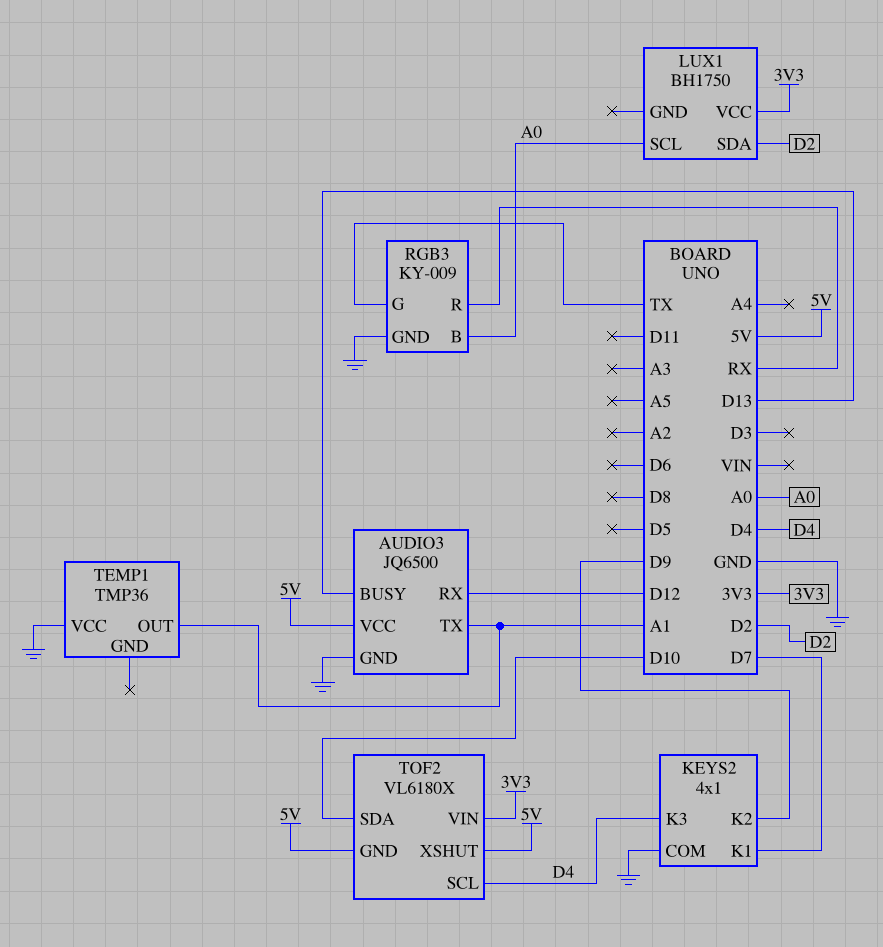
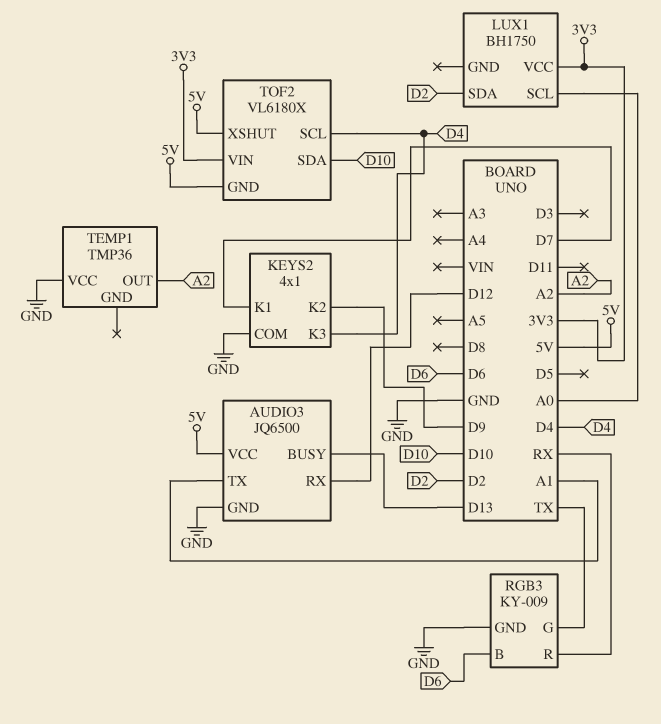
RGB3 pin B: A0 -> D6
TEMP1 pin OUT: A1 -> A2

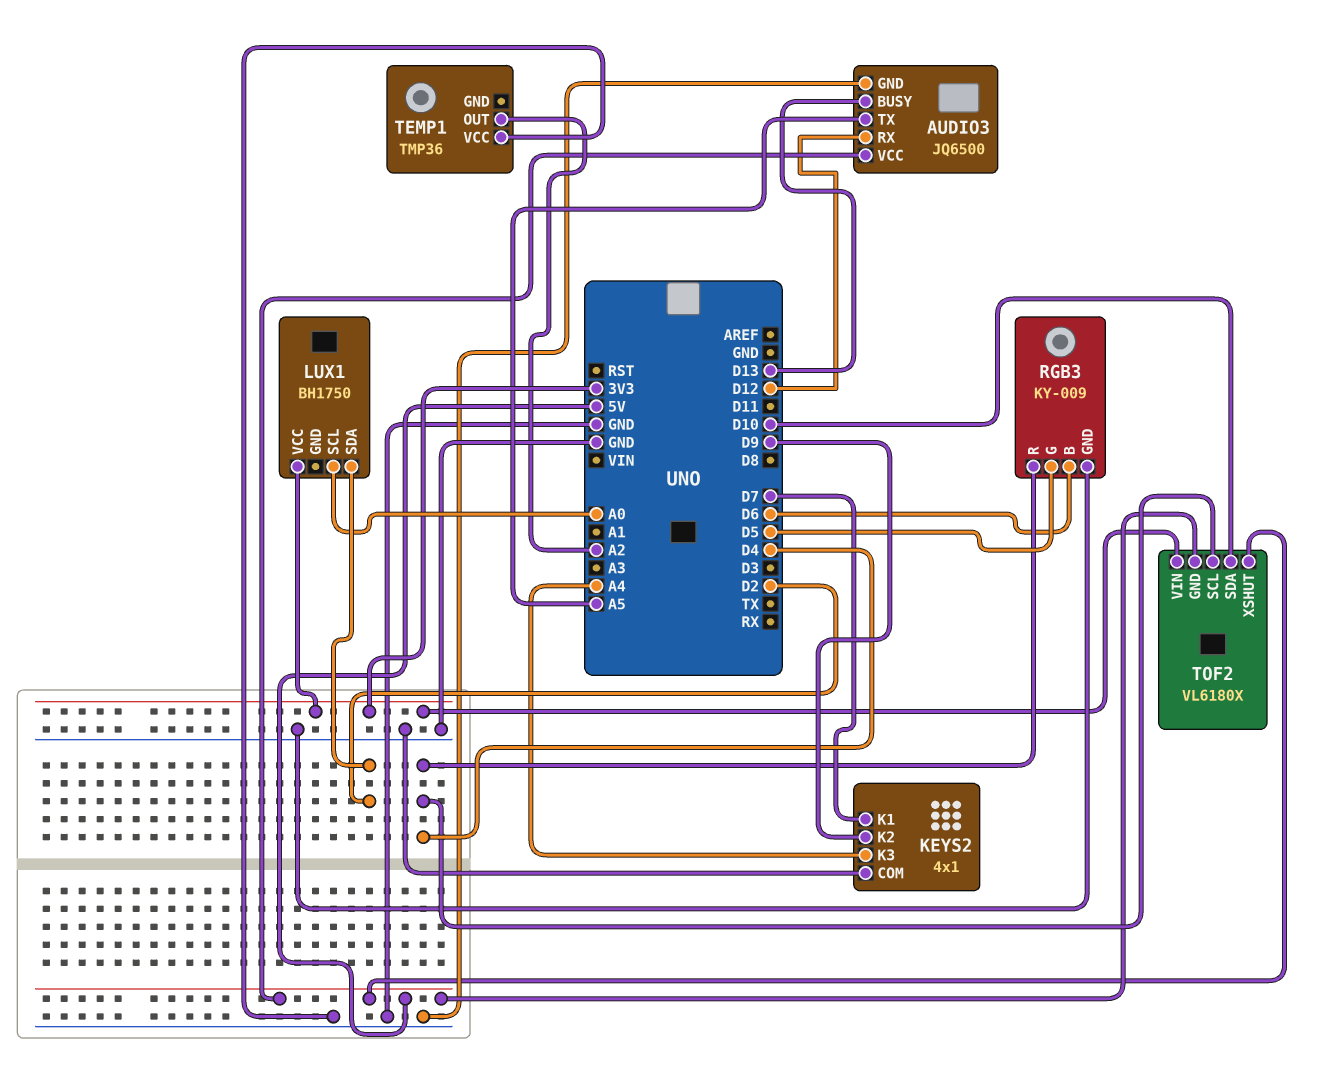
AUDIO3 pin TX: A1 -> A5
KEYS2 pin K3: D4 -> A4
RGB3 pin G: TX -> D5
RGB3 pin R: RX -> D4

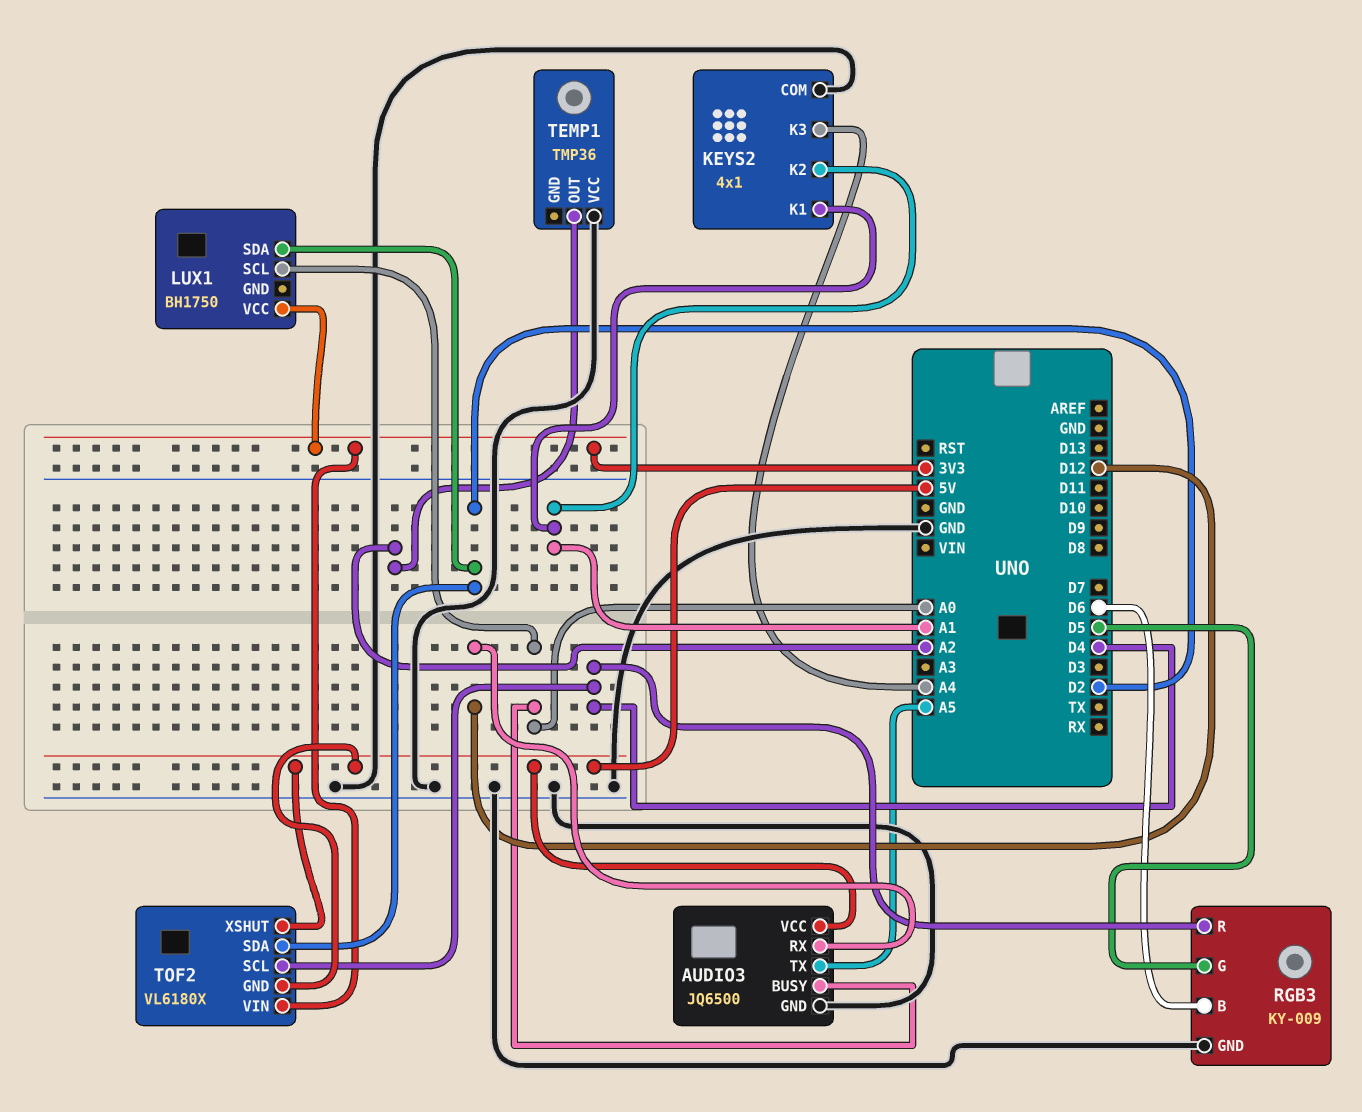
AUDIO3 pin BUSY: D13 -> A0
KEYS2 pin K1: D7 -> A1
KEYS2 pin K2: D9 -> A1
TOF2 pin SDA: D10 -> D2

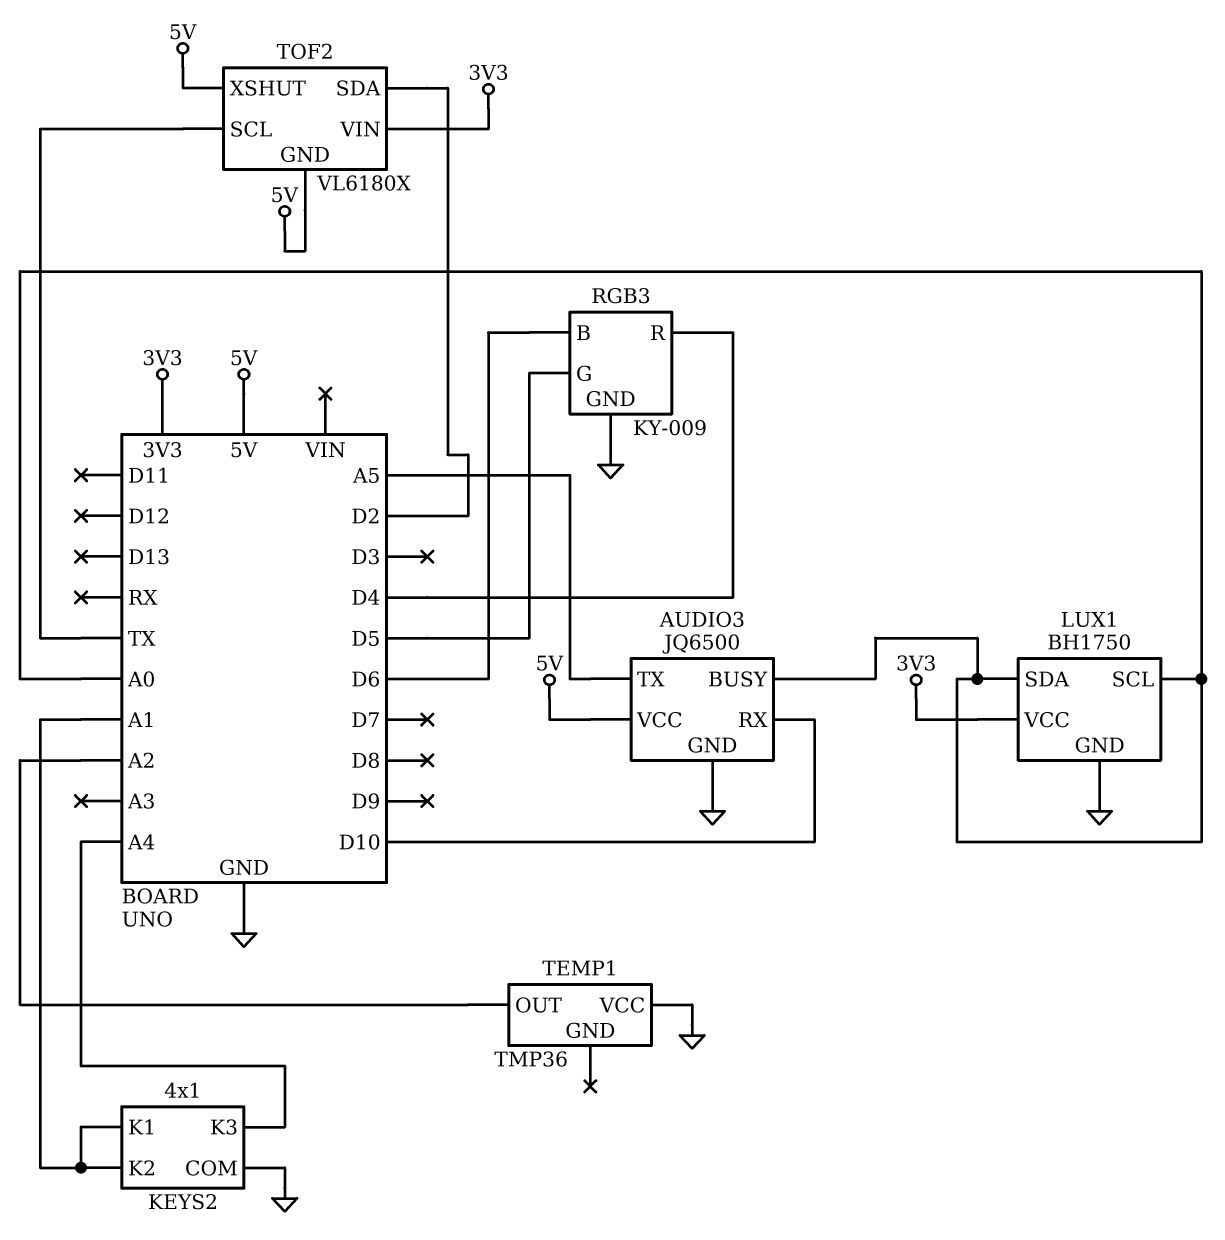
AUDIO3 pin RX: D12 -> D10
LUX1 pin GND: none -> GND
LUX1 pin SDA: D2 -> A0
TOF2 pin SCL: D4 -> TX

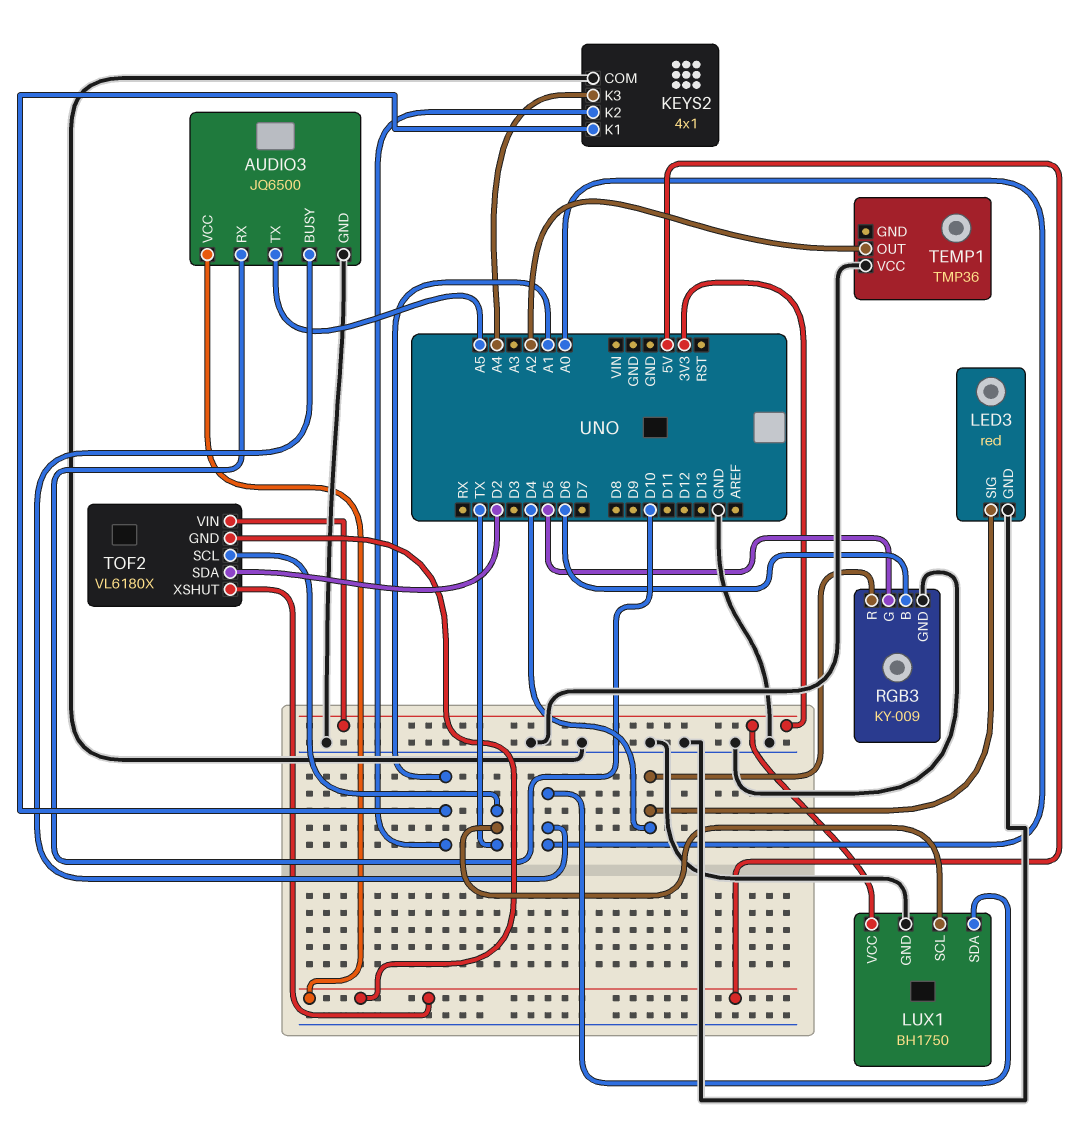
LED3: none -> red
LED3 pin GND: none -> GND
LED3 pin SIG: none -> D4
LUX1 pin SCL: A0 -> TX

